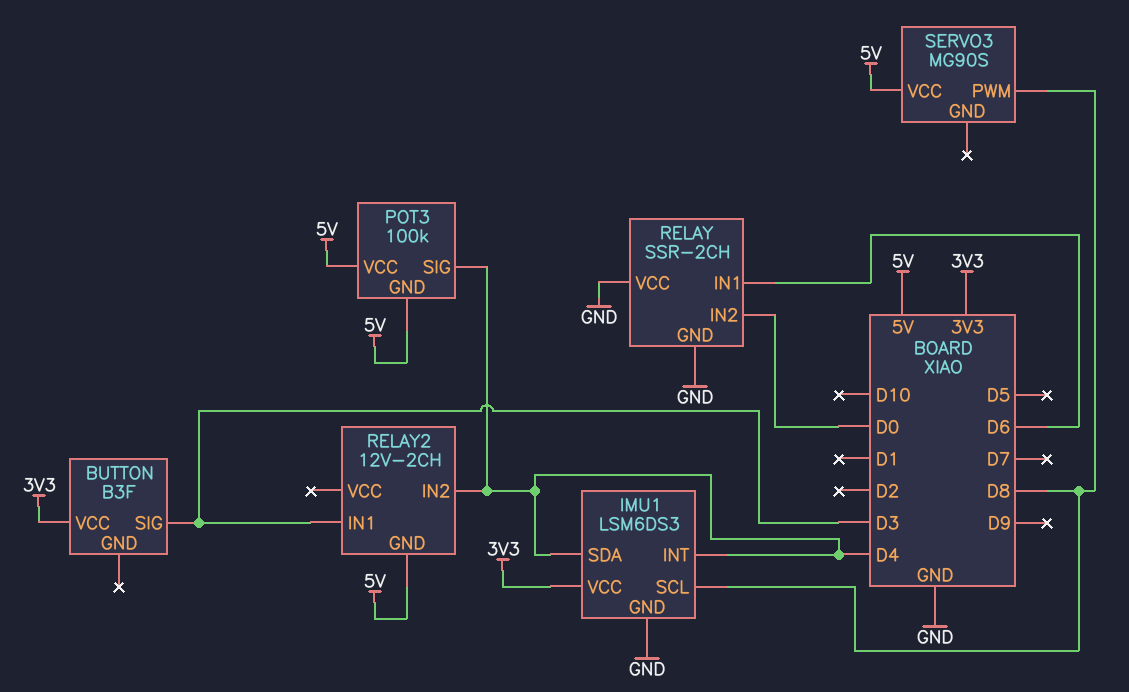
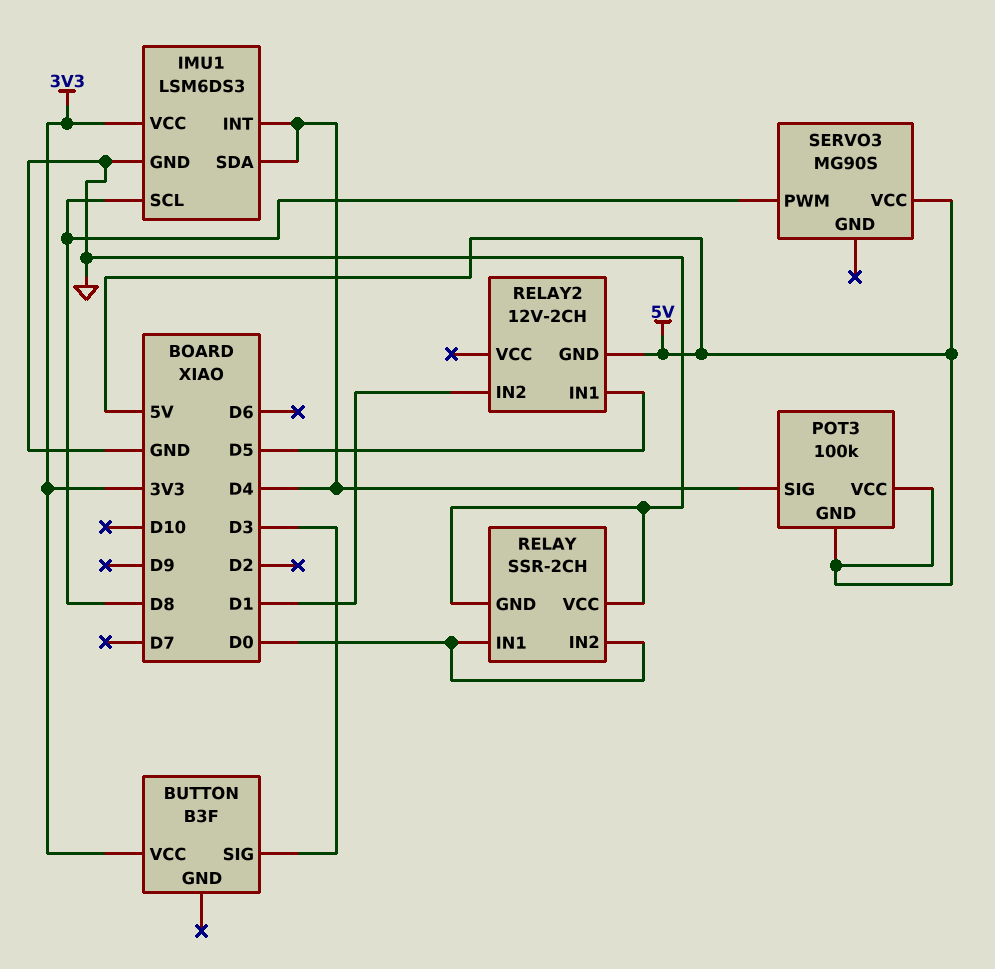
RELAY pin IN1: D6 -> D0
RELAY2 pin IN1: D3 -> D5
RELAY2 pin IN2: D4 -> D1

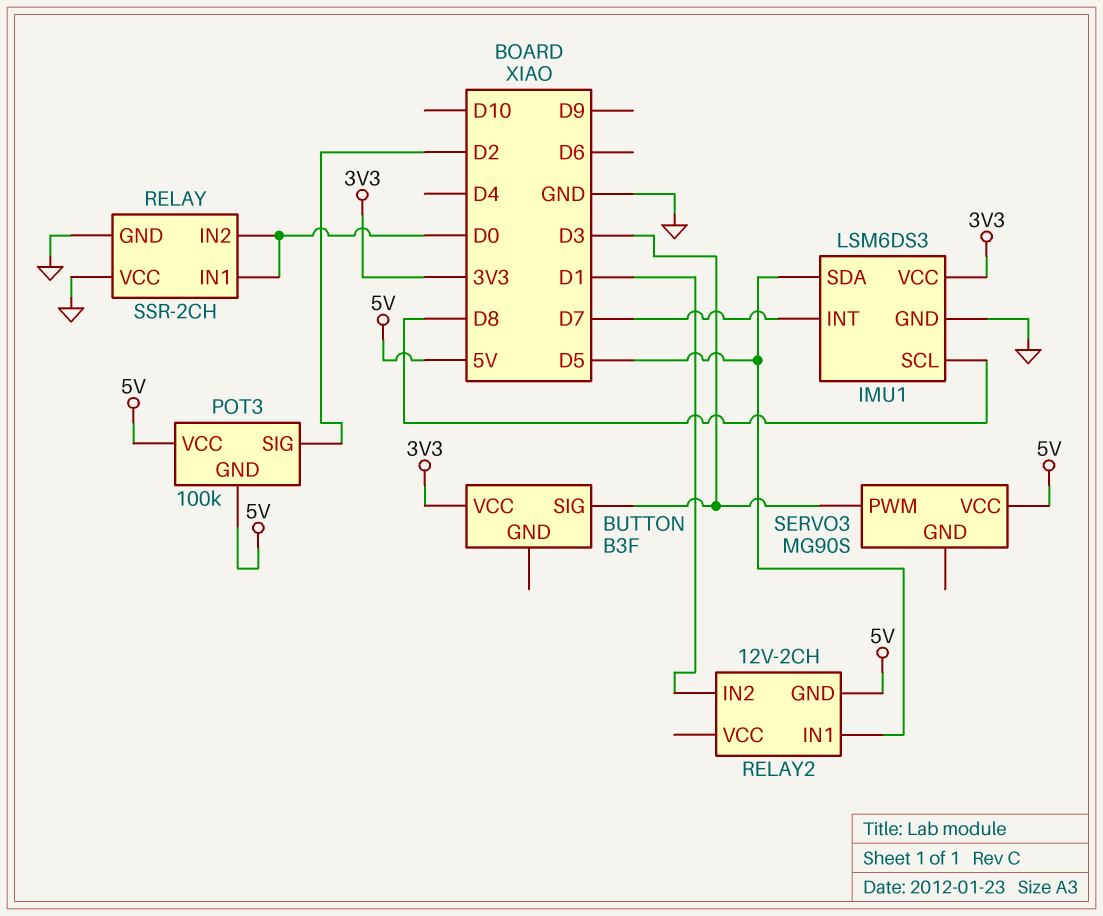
IMU1 pin INT: D4 -> D7
IMU1 pin SDA: D4 -> D5
POT3 pin SIG: D4 -> D2
SERVO3 pin PWM: D8 -> D3

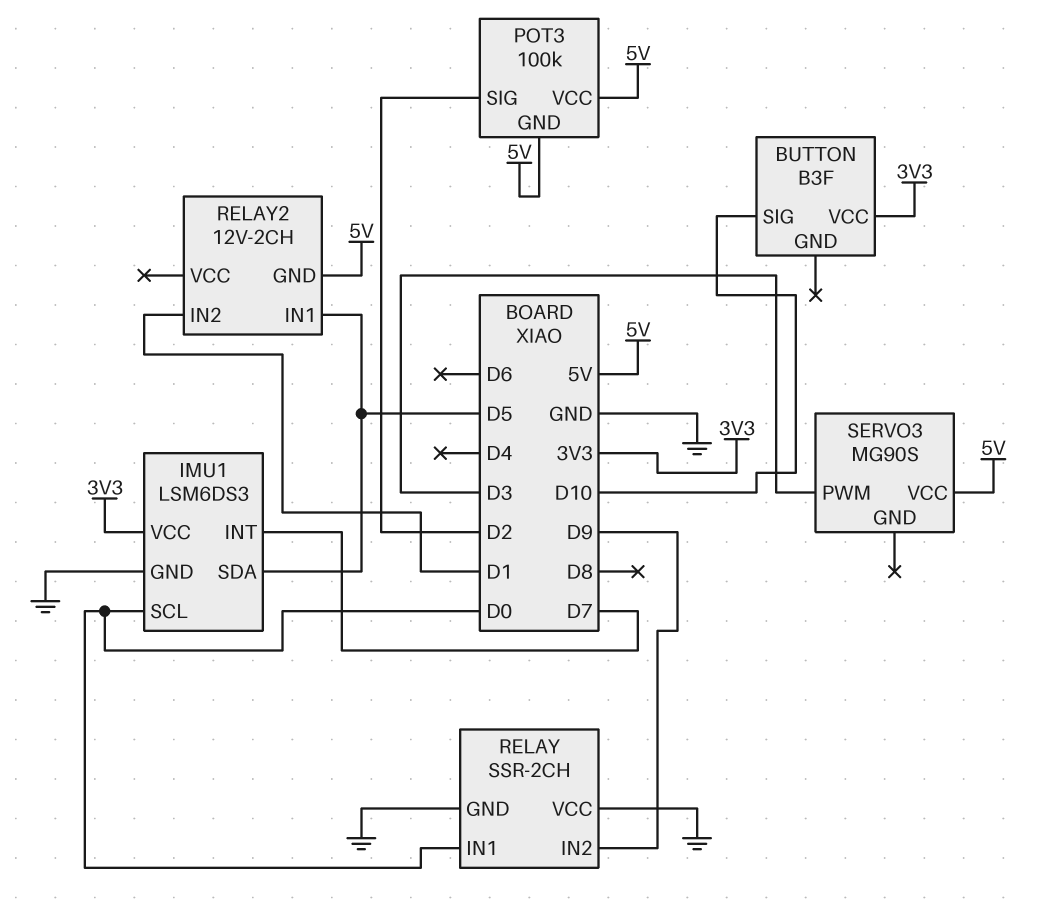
BUTTON pin SIG: D3 -> D10
IMU1 pin SCL: D8 -> D0
RELAY pin IN2: D0 -> D9

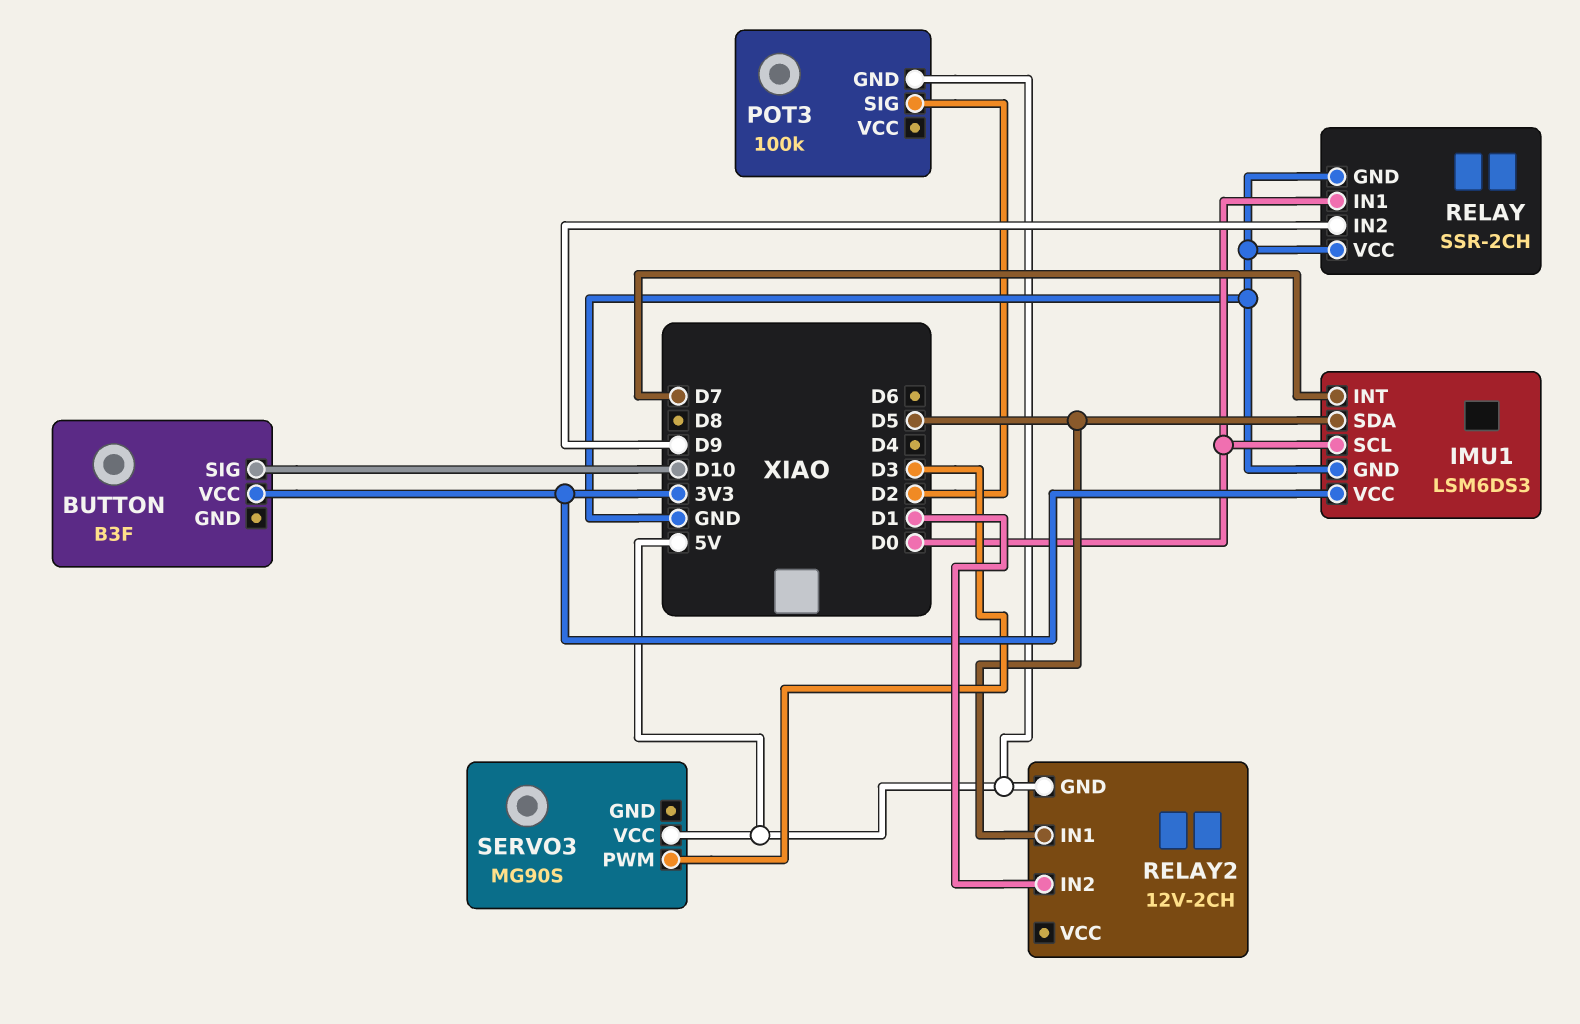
POT3 pin VCC: 5V -> none

